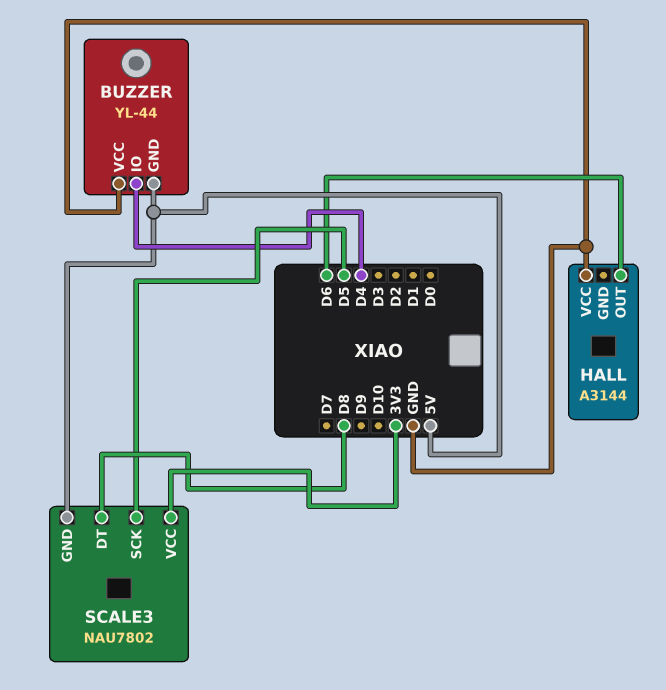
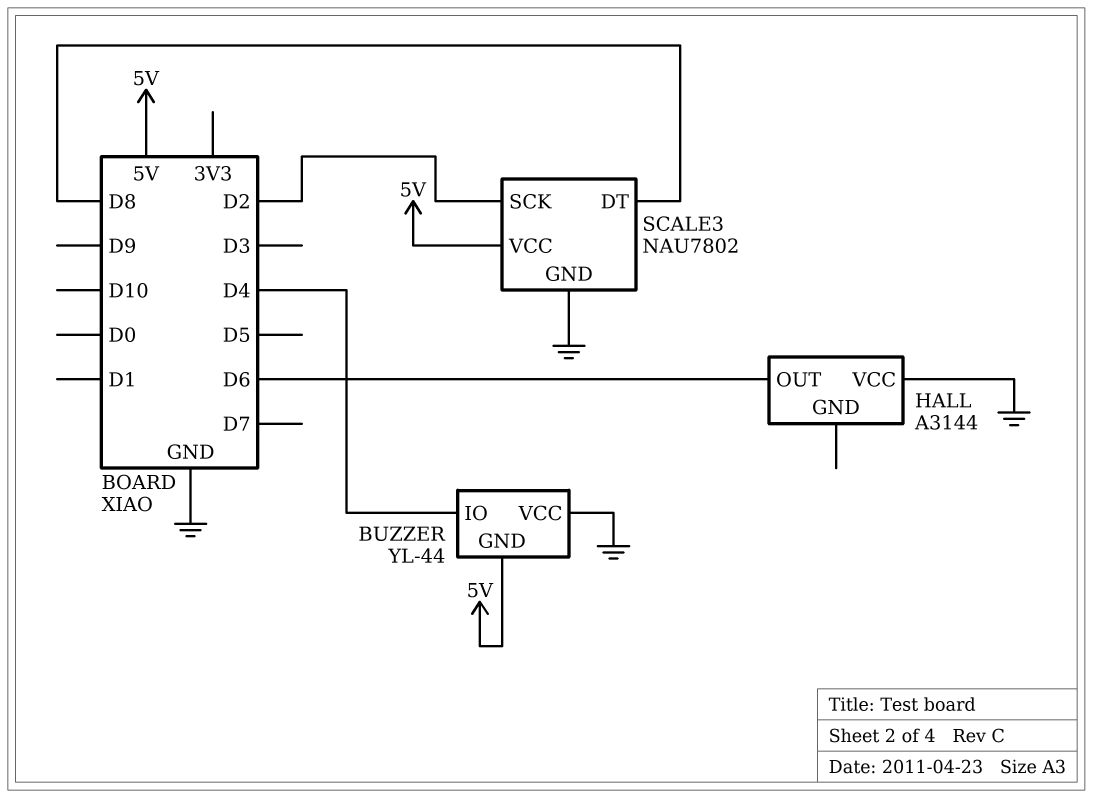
SCALE3 pin GND: 5V -> GND
SCALE3 pin SCK: D5 -> D2
SCALE3 pin VCC: 3V3 -> 5V

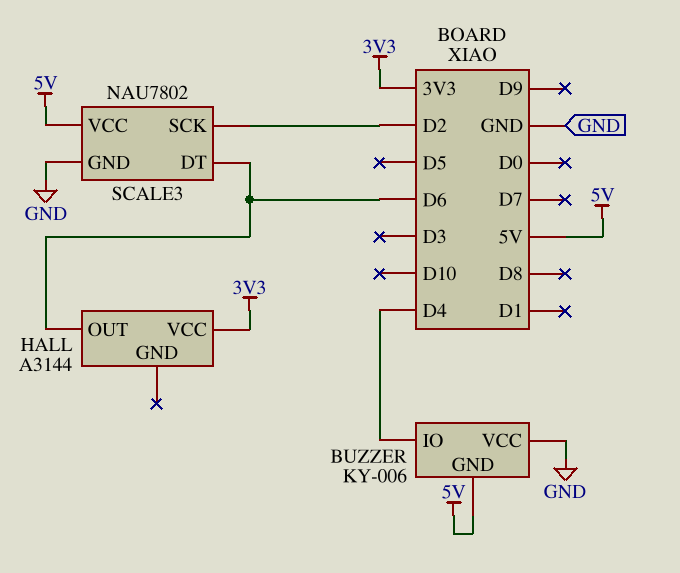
BUZZER: YL-44 -> KY-006
HALL pin VCC: GND -> 3V3
SCALE3 pin DT: D8 -> D6

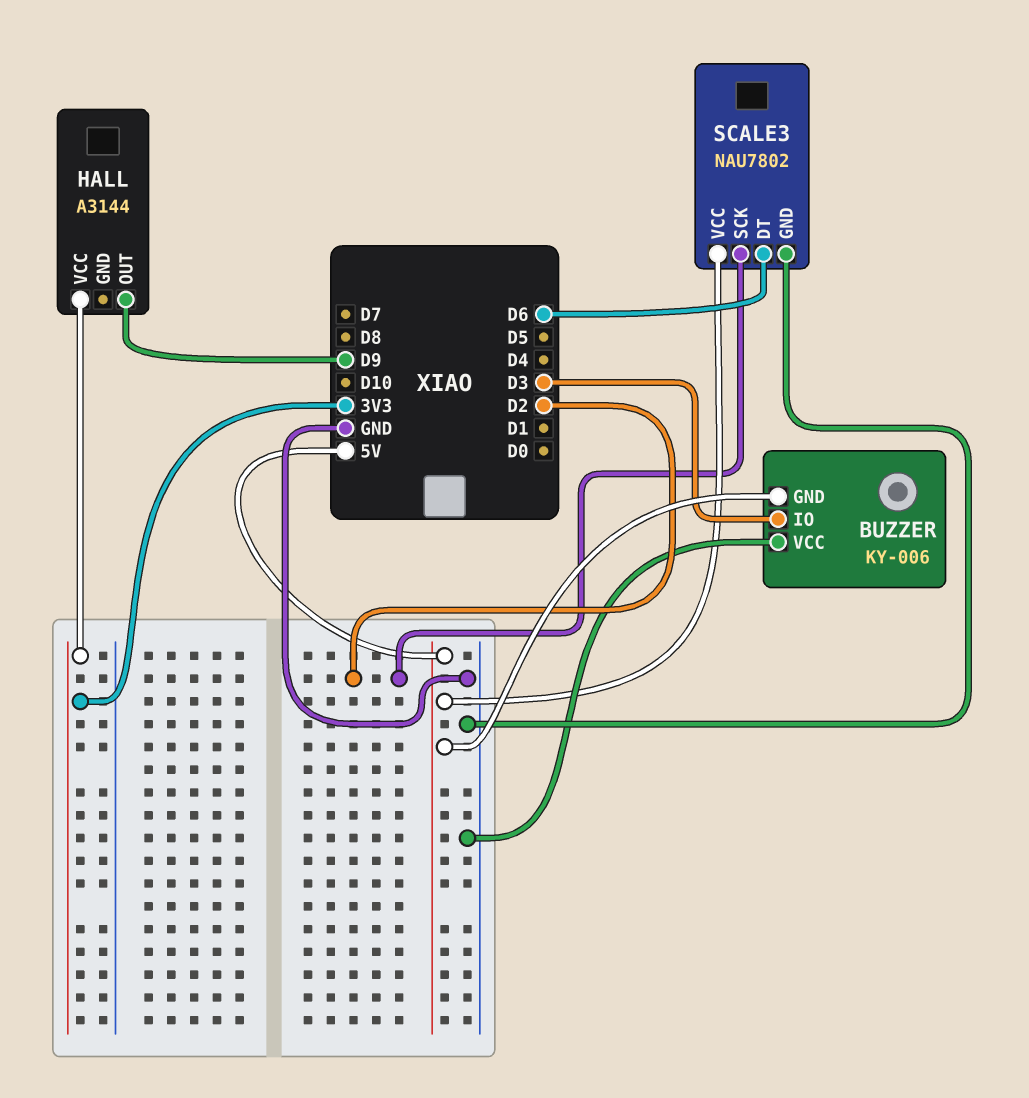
BUZZER pin IO: D4 -> D3
HALL pin OUT: D6 -> D9

